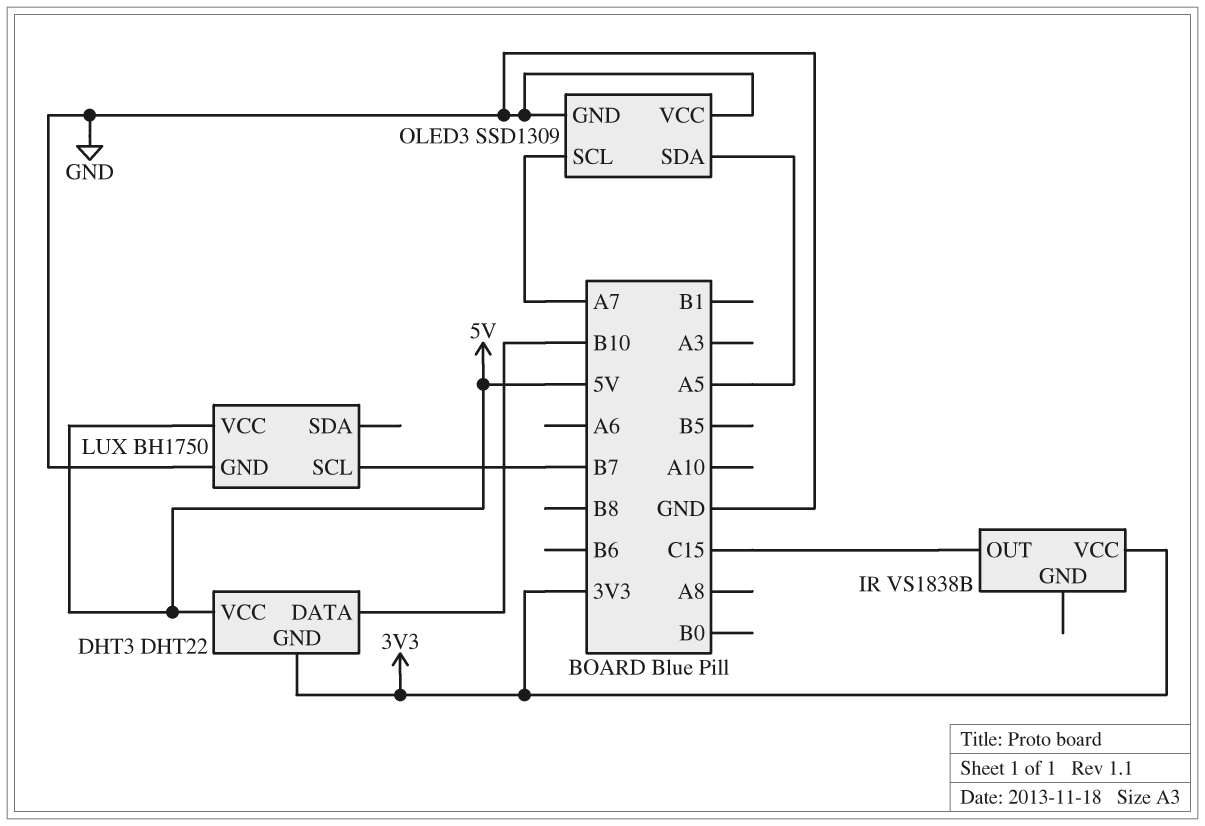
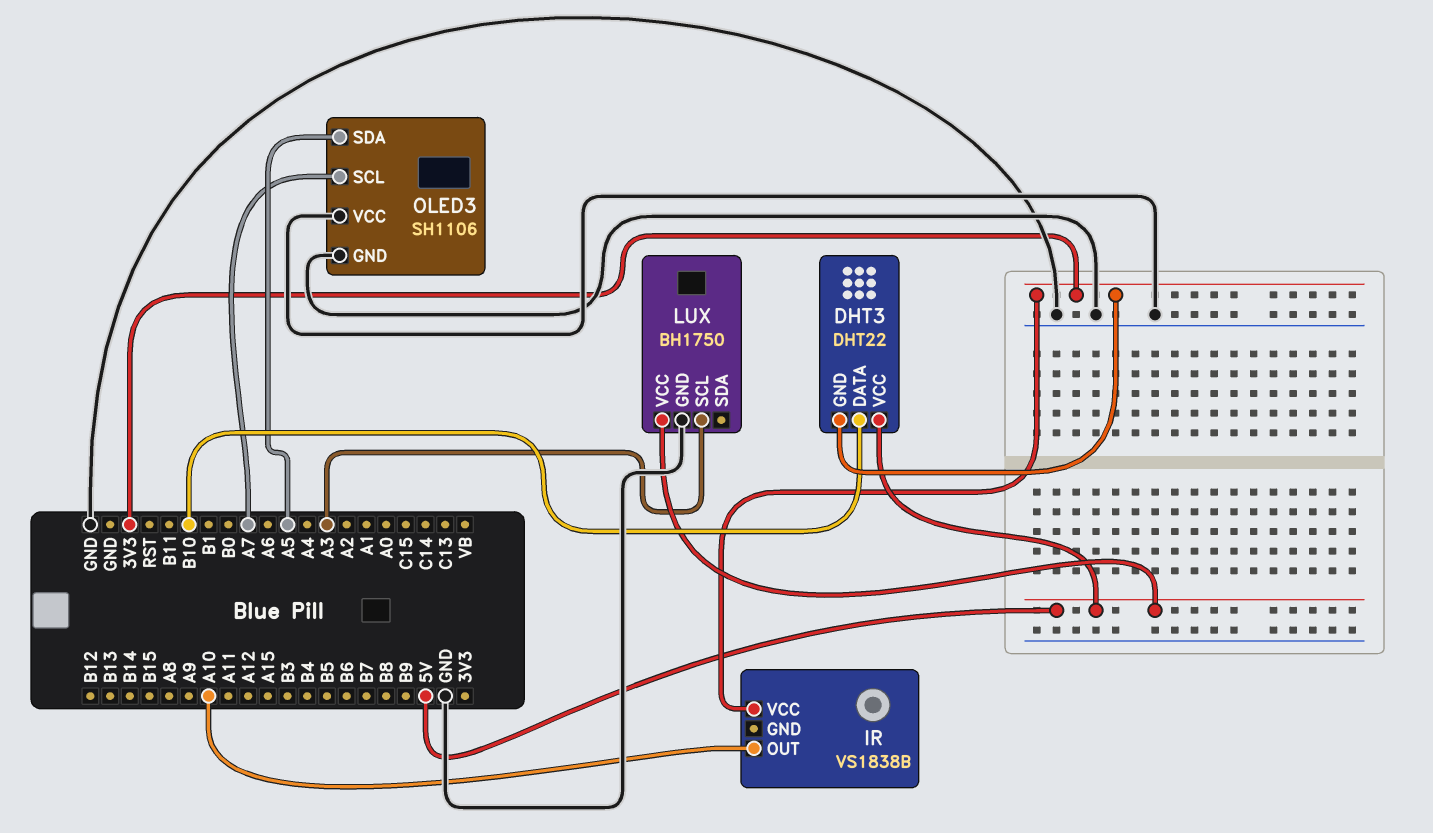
IR pin OUT: C15 -> A10
LUX pin SCL: B7 -> A3
OLED3: SSD1309 -> SH1106

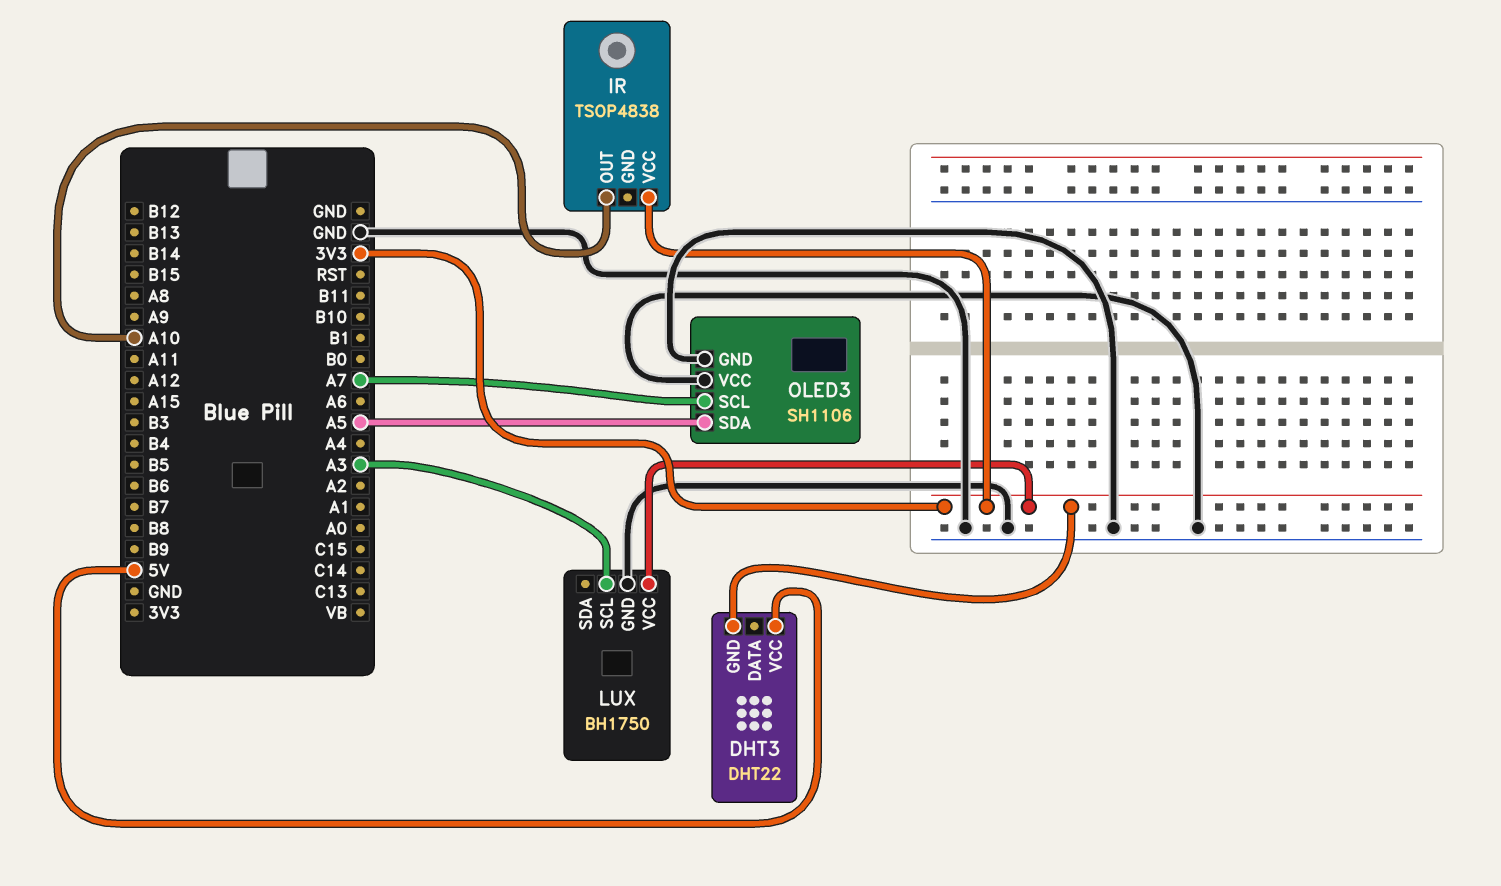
DHT3 pin DATA: B10 -> none
IR: VS1838B -> TSOP4838
LUX pin VCC: 5V -> 3V3

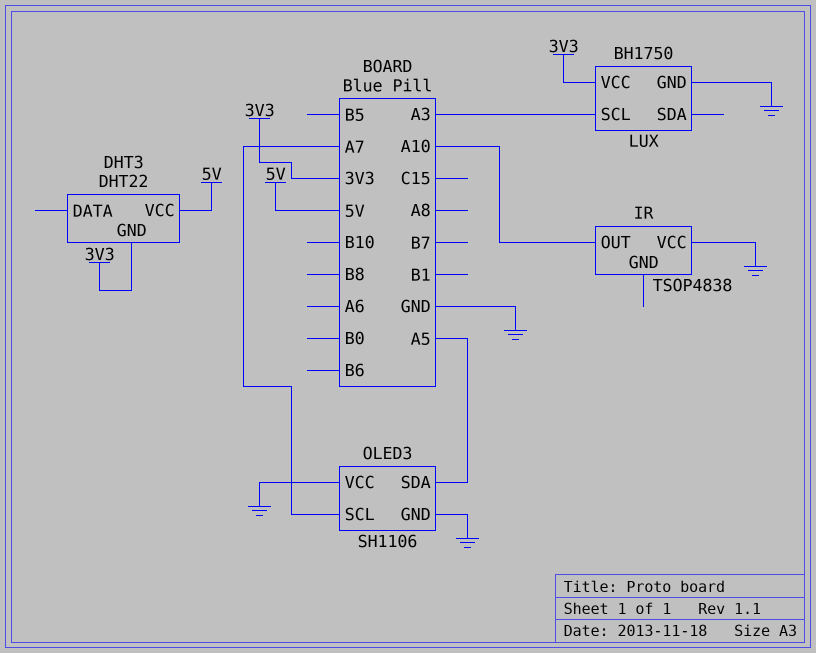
IR pin VCC: 3V3 -> GND

